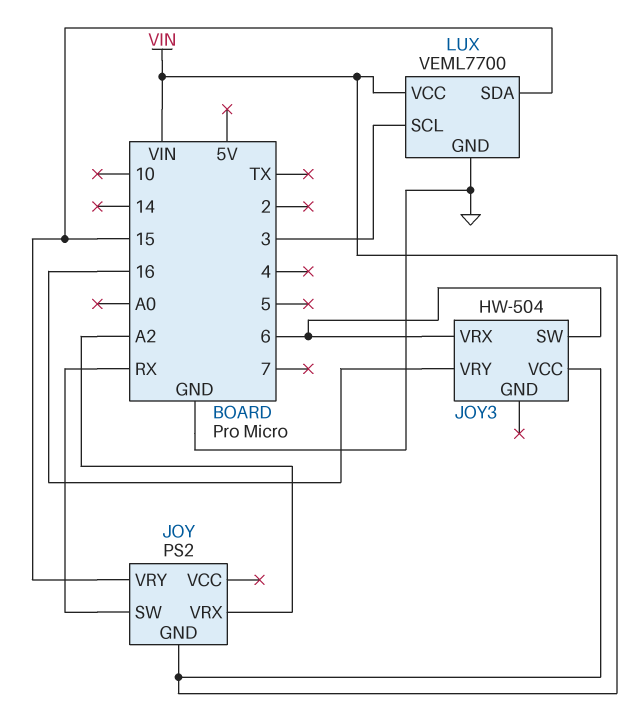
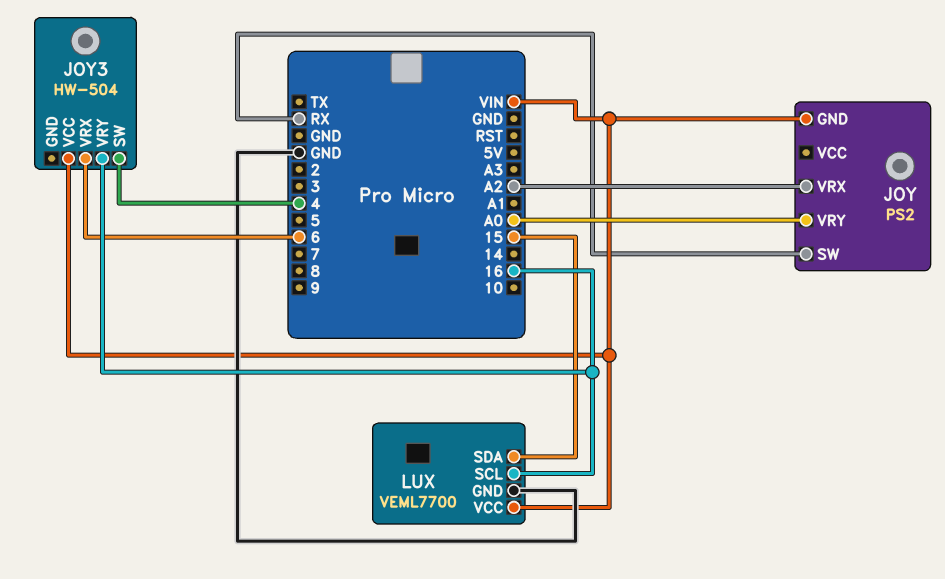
JOY pin VRY: 15 -> A0
JOY3 pin SW: 6 -> 4
LUX pin SCL: 3 -> 16

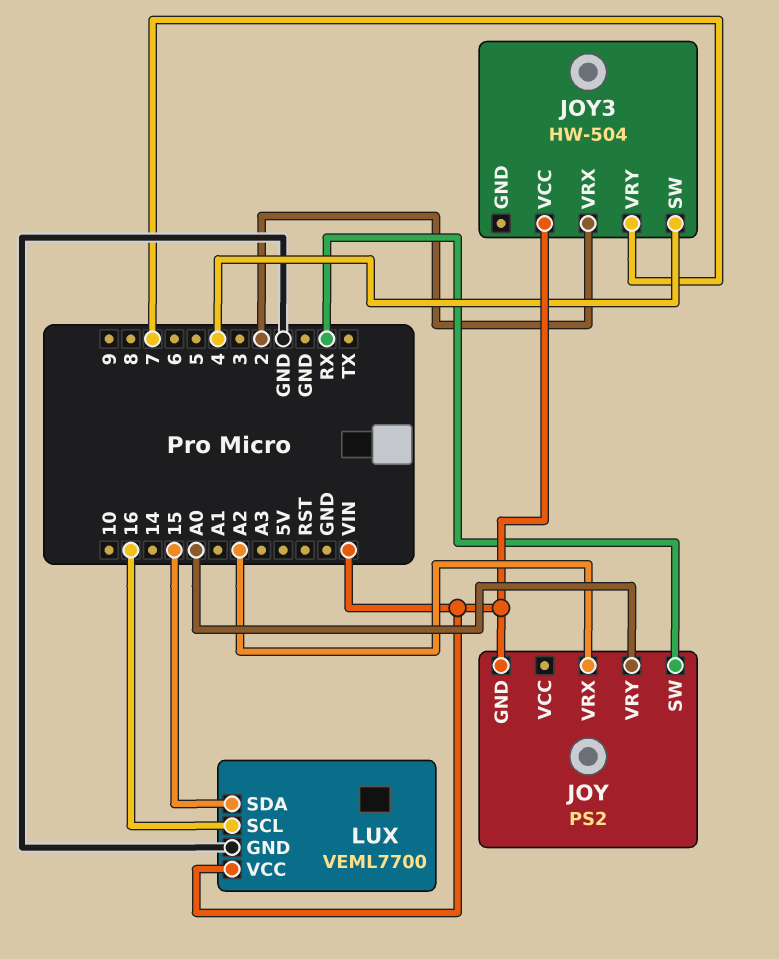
JOY3 pin VRX: 6 -> 2
JOY3 pin VRY: 16 -> 7

